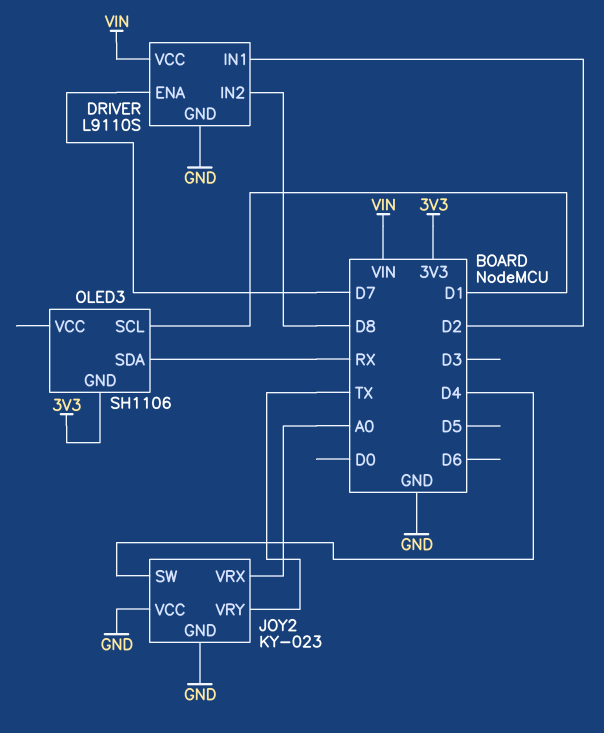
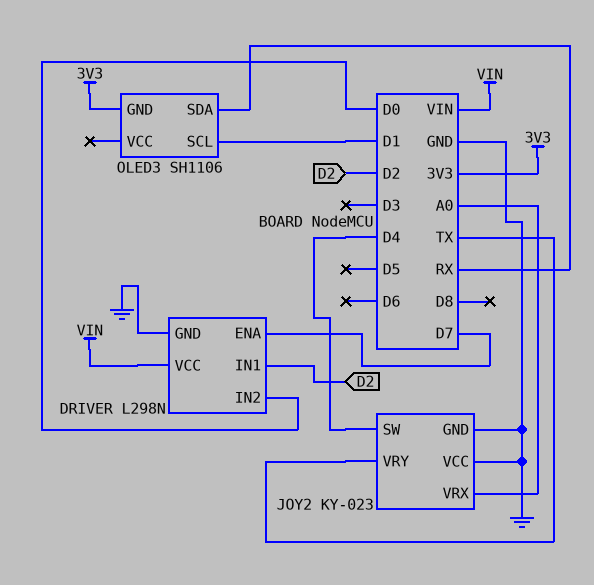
DRIVER: L9110S -> L298N
DRIVER pin IN2: D8 -> D0

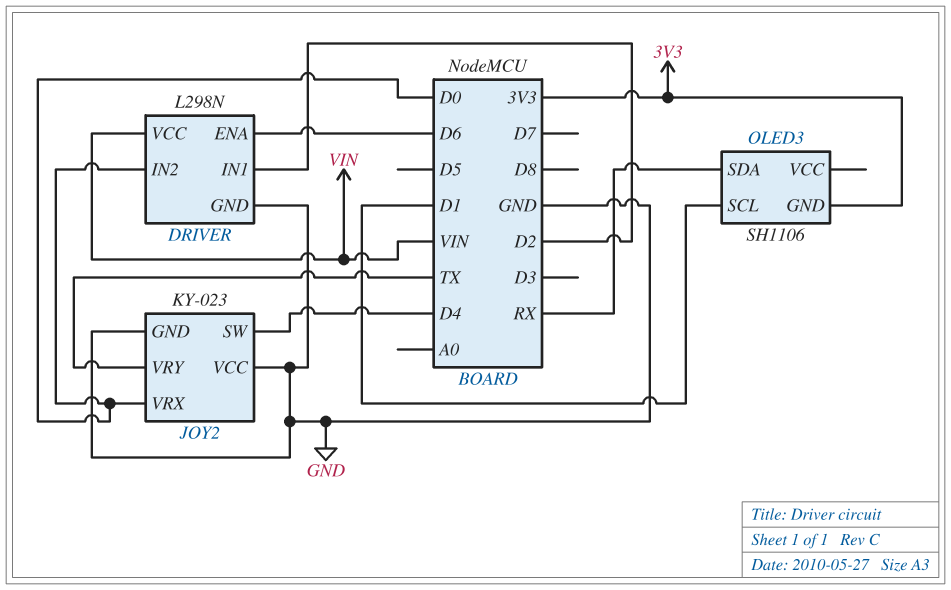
DRIVER pin ENA: D7 -> D6
JOY2 pin VRX: A0 -> D0

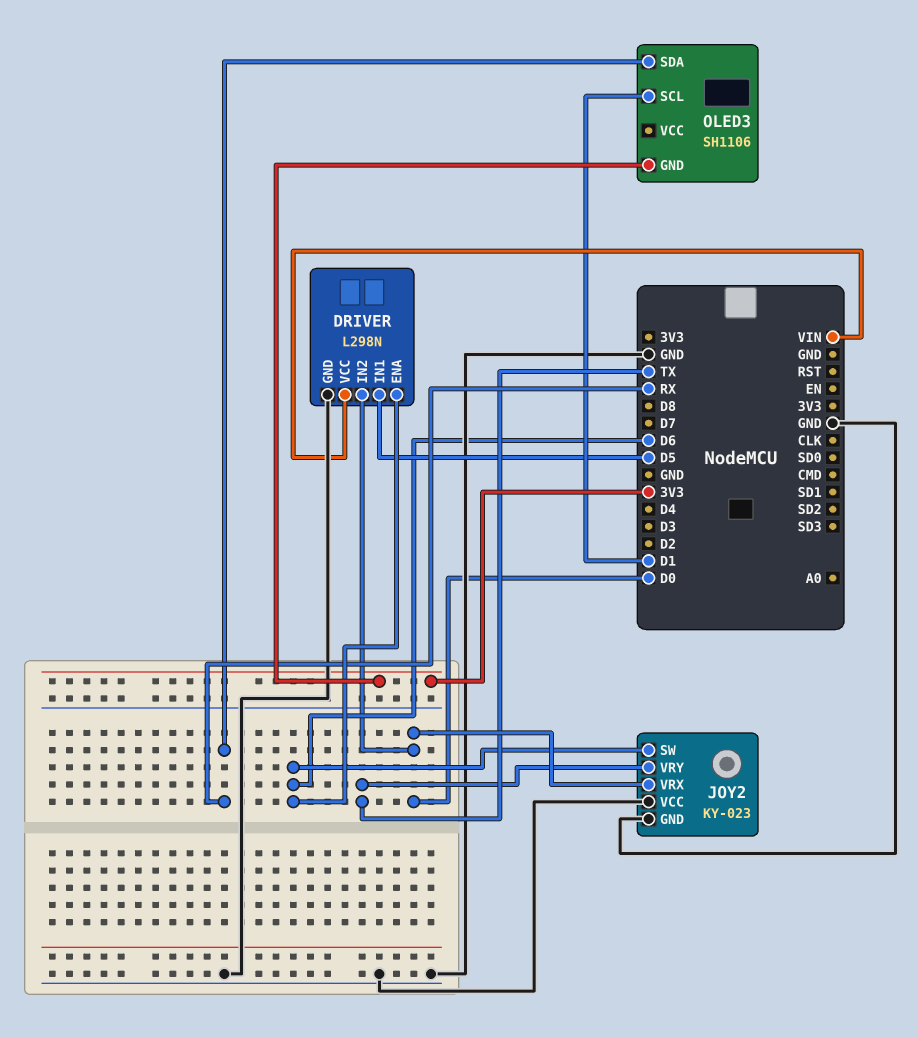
DRIVER pin IN1: D2 -> D5
JOY2 pin SW: D4 -> D6

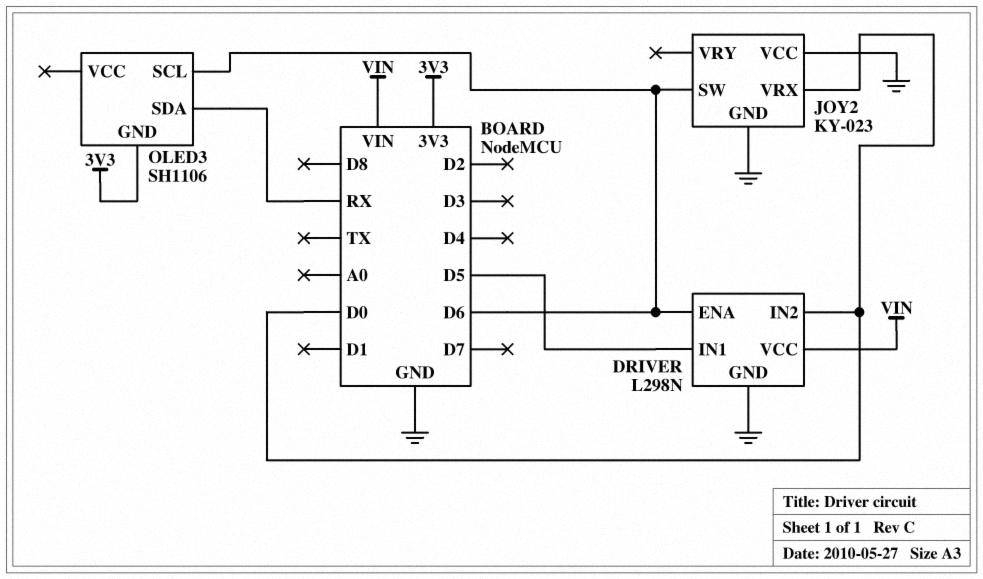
JOY2 pin VRY: TX -> none
OLED3 pin SCL: D1 -> D6

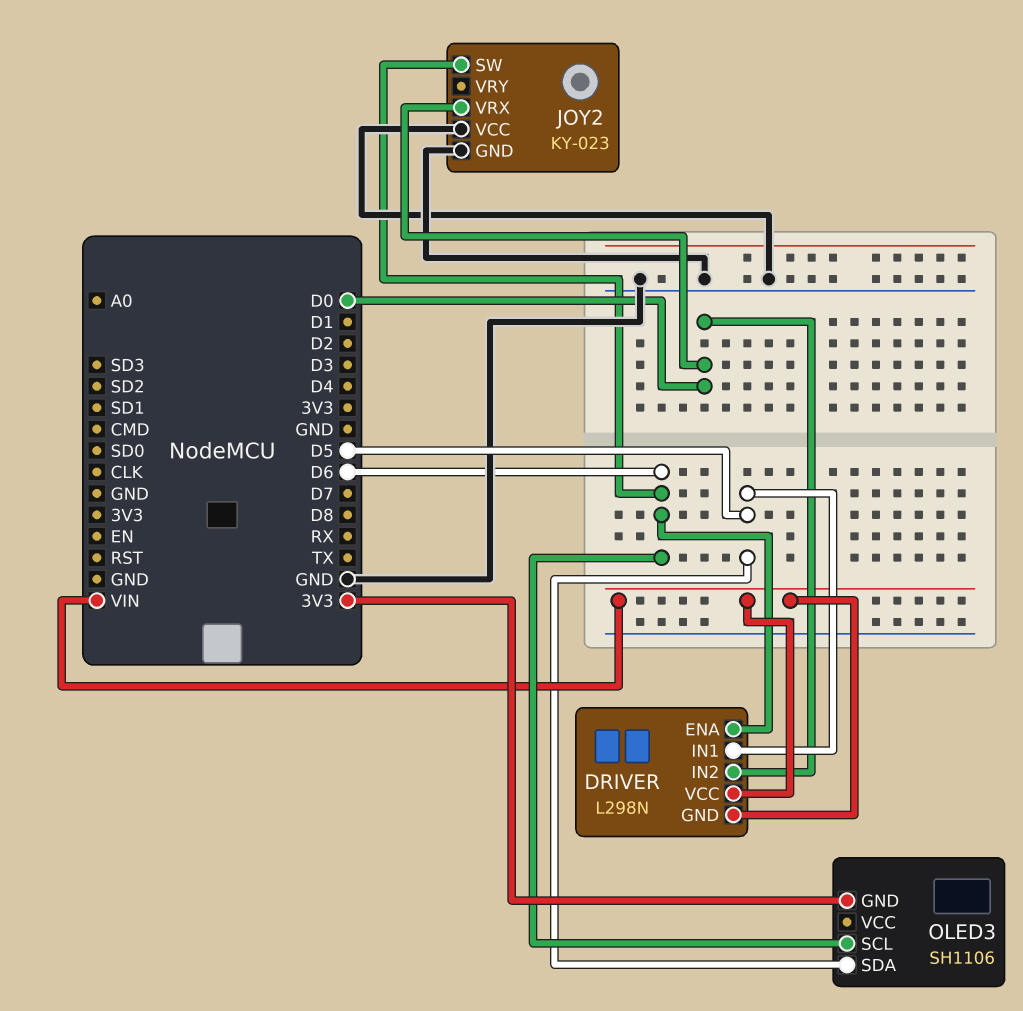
DRIVER pin GND: GND -> VIN
OLED3 pin SDA: RX -> D5

